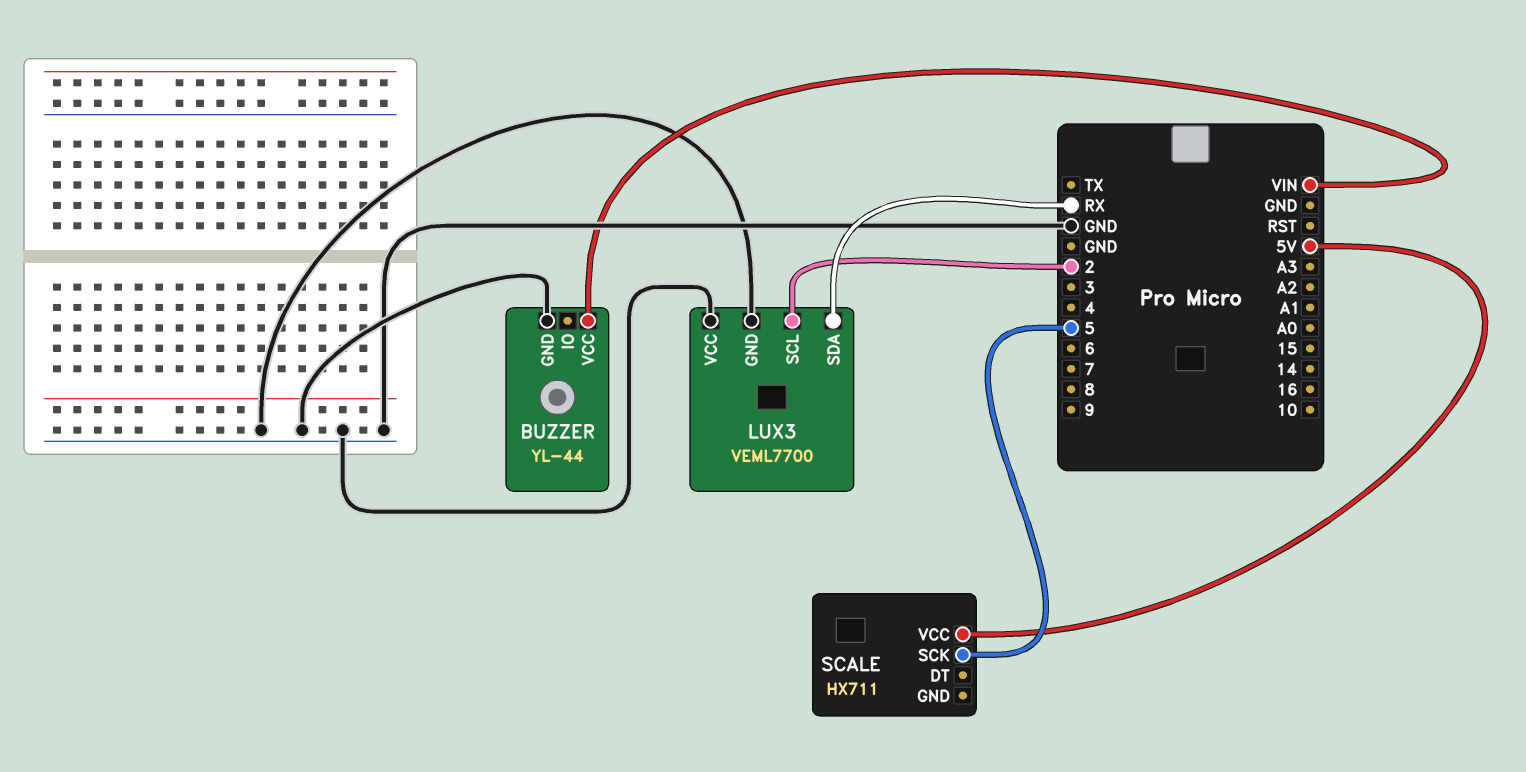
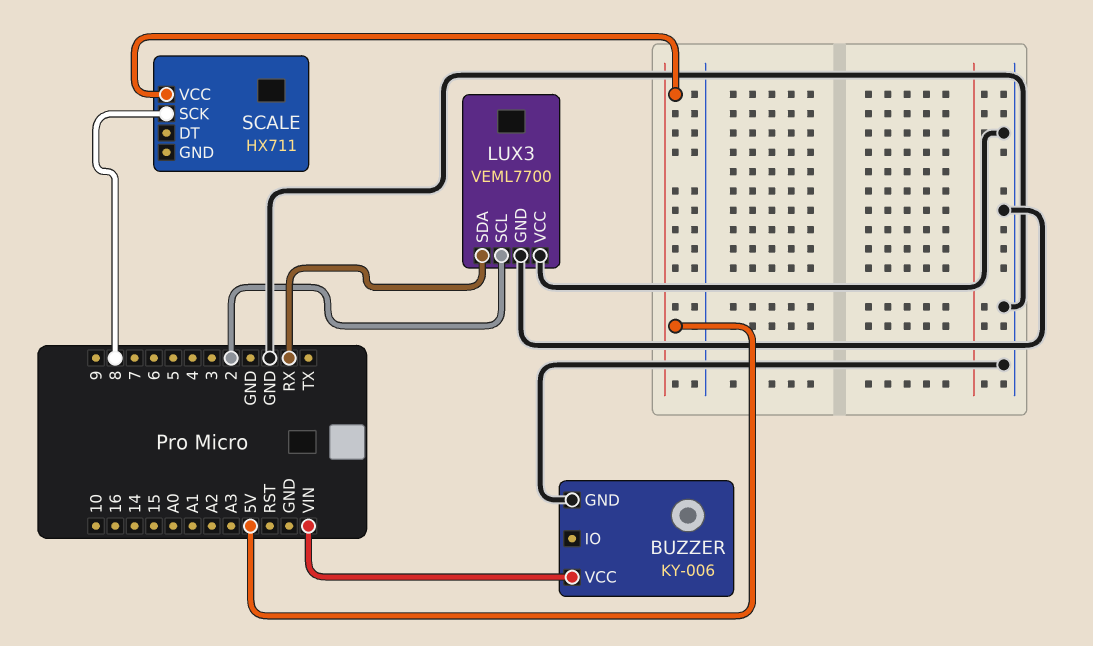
BUZZER: YL-44 -> KY-006
SCALE pin SCK: 5 -> 8

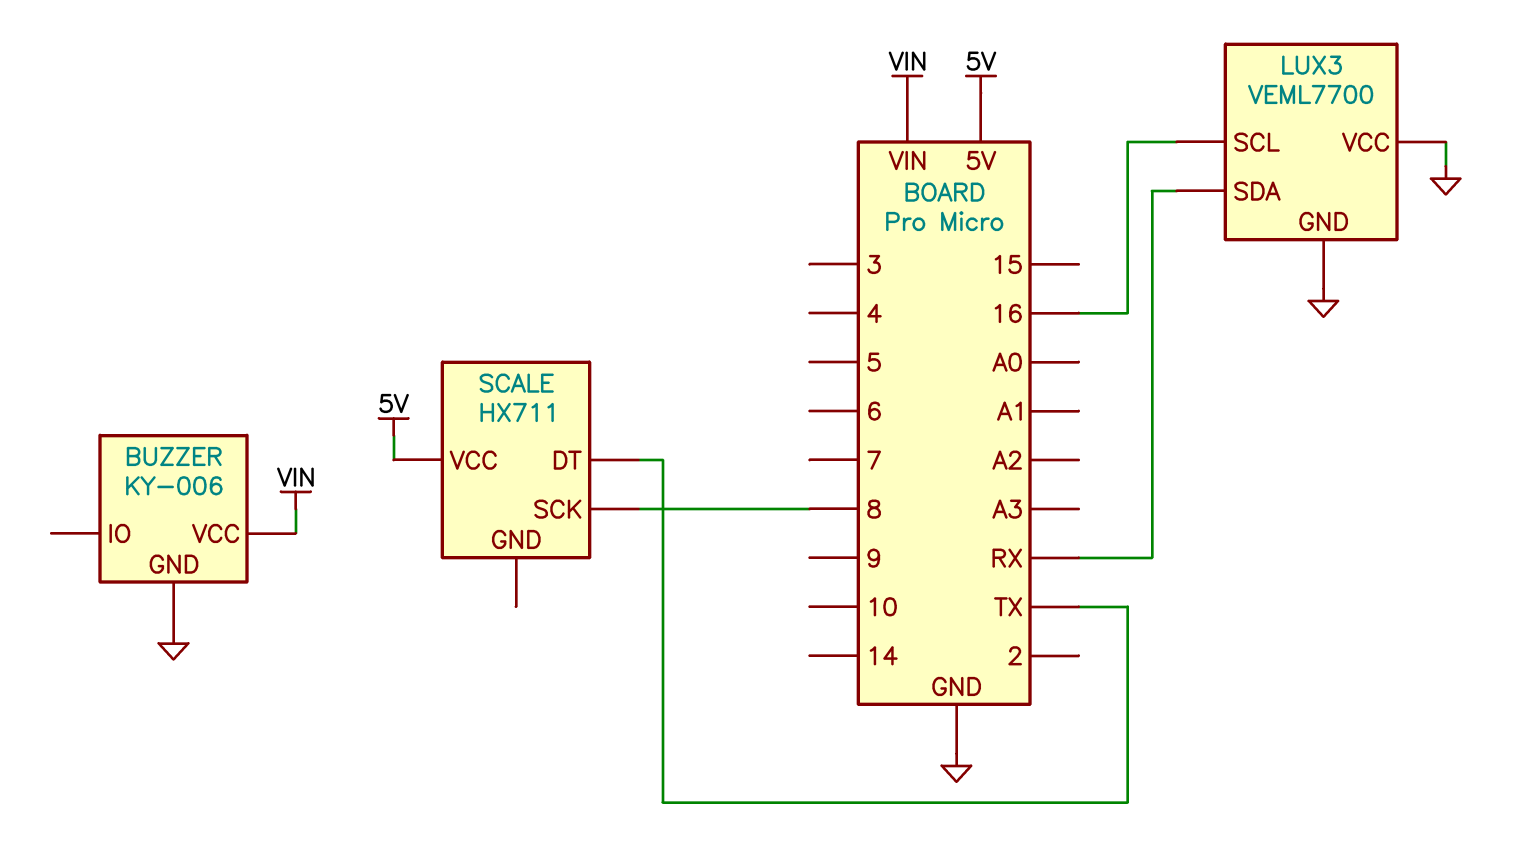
LUX3 pin SCL: 2 -> 16
SCALE pin DT: none -> TX

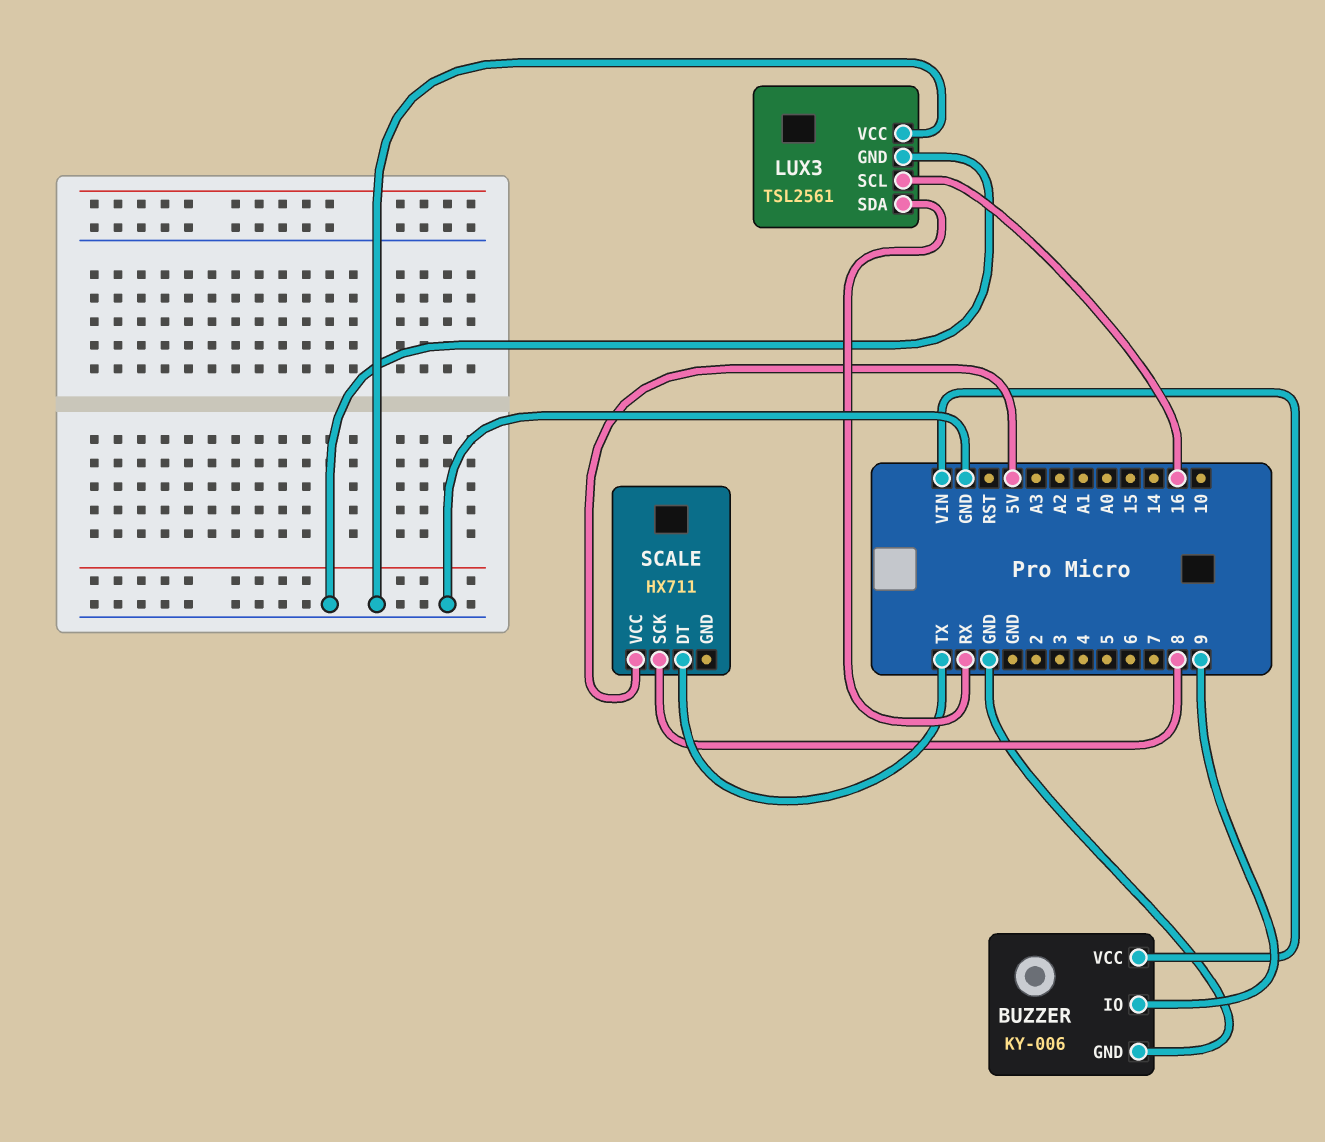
BUZZER pin IO: none -> 9
LUX3: VEML7700 -> TSL2561

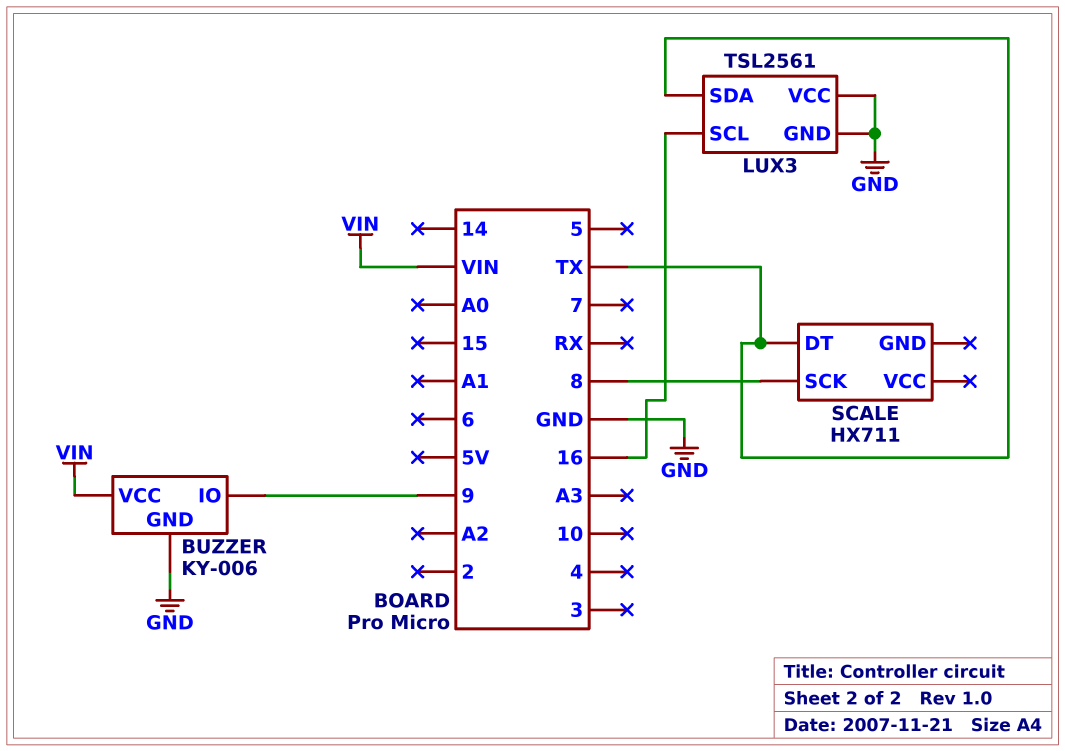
LUX3 pin SDA: RX -> TX
SCALE pin VCC: 5V -> none

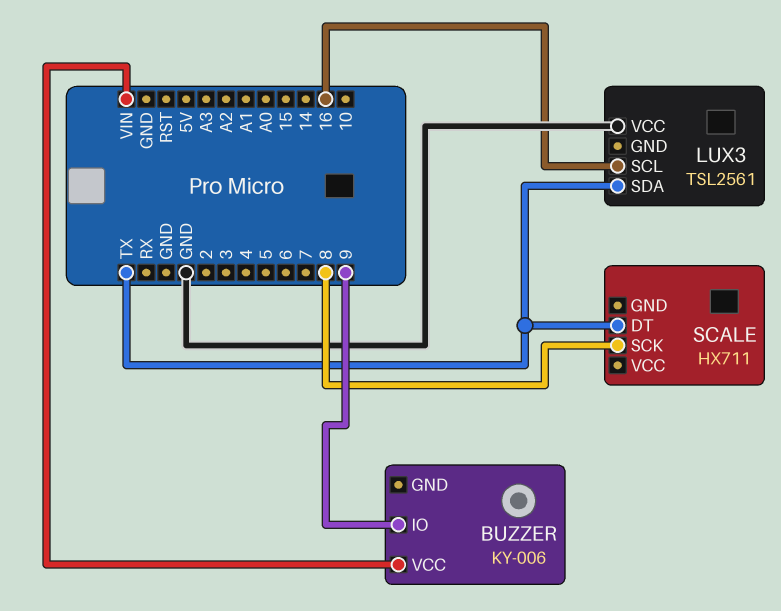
BUZZER pin GND: GND -> none
LUX3 pin GND: GND -> none

